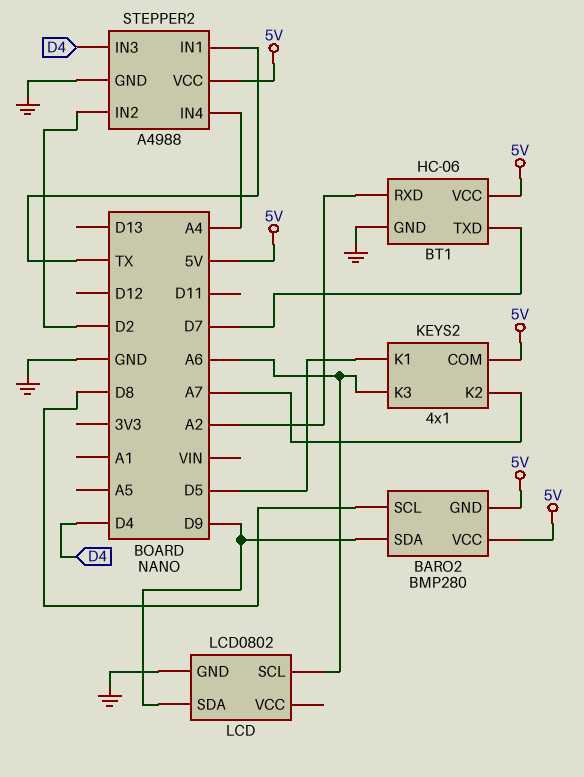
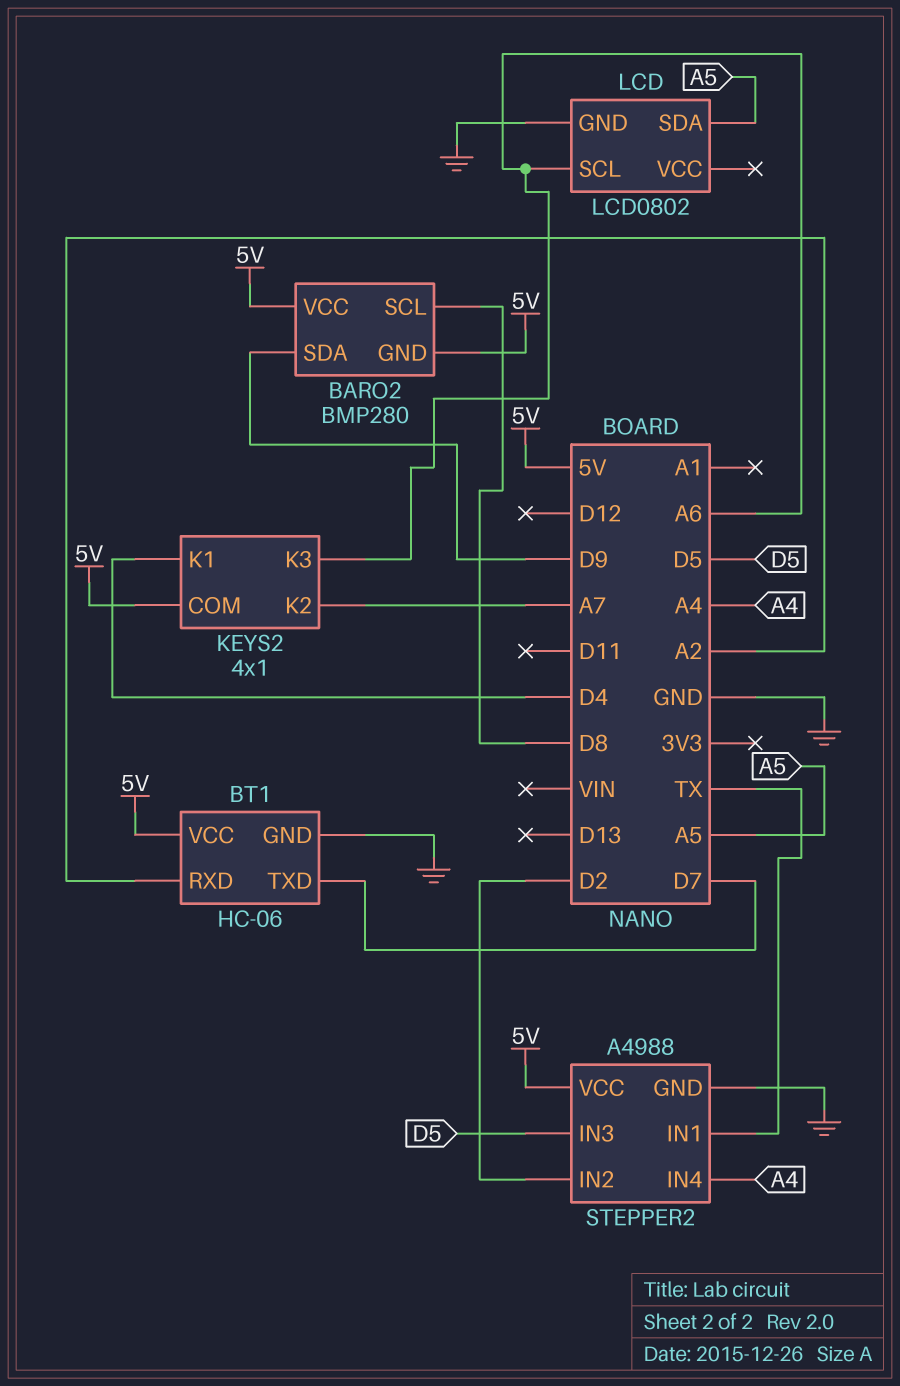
KEYS2 pin K1: D5 -> D4
LCD pin SDA: D9 -> A5
STEPPER2 pin IN3: D4 -> D5

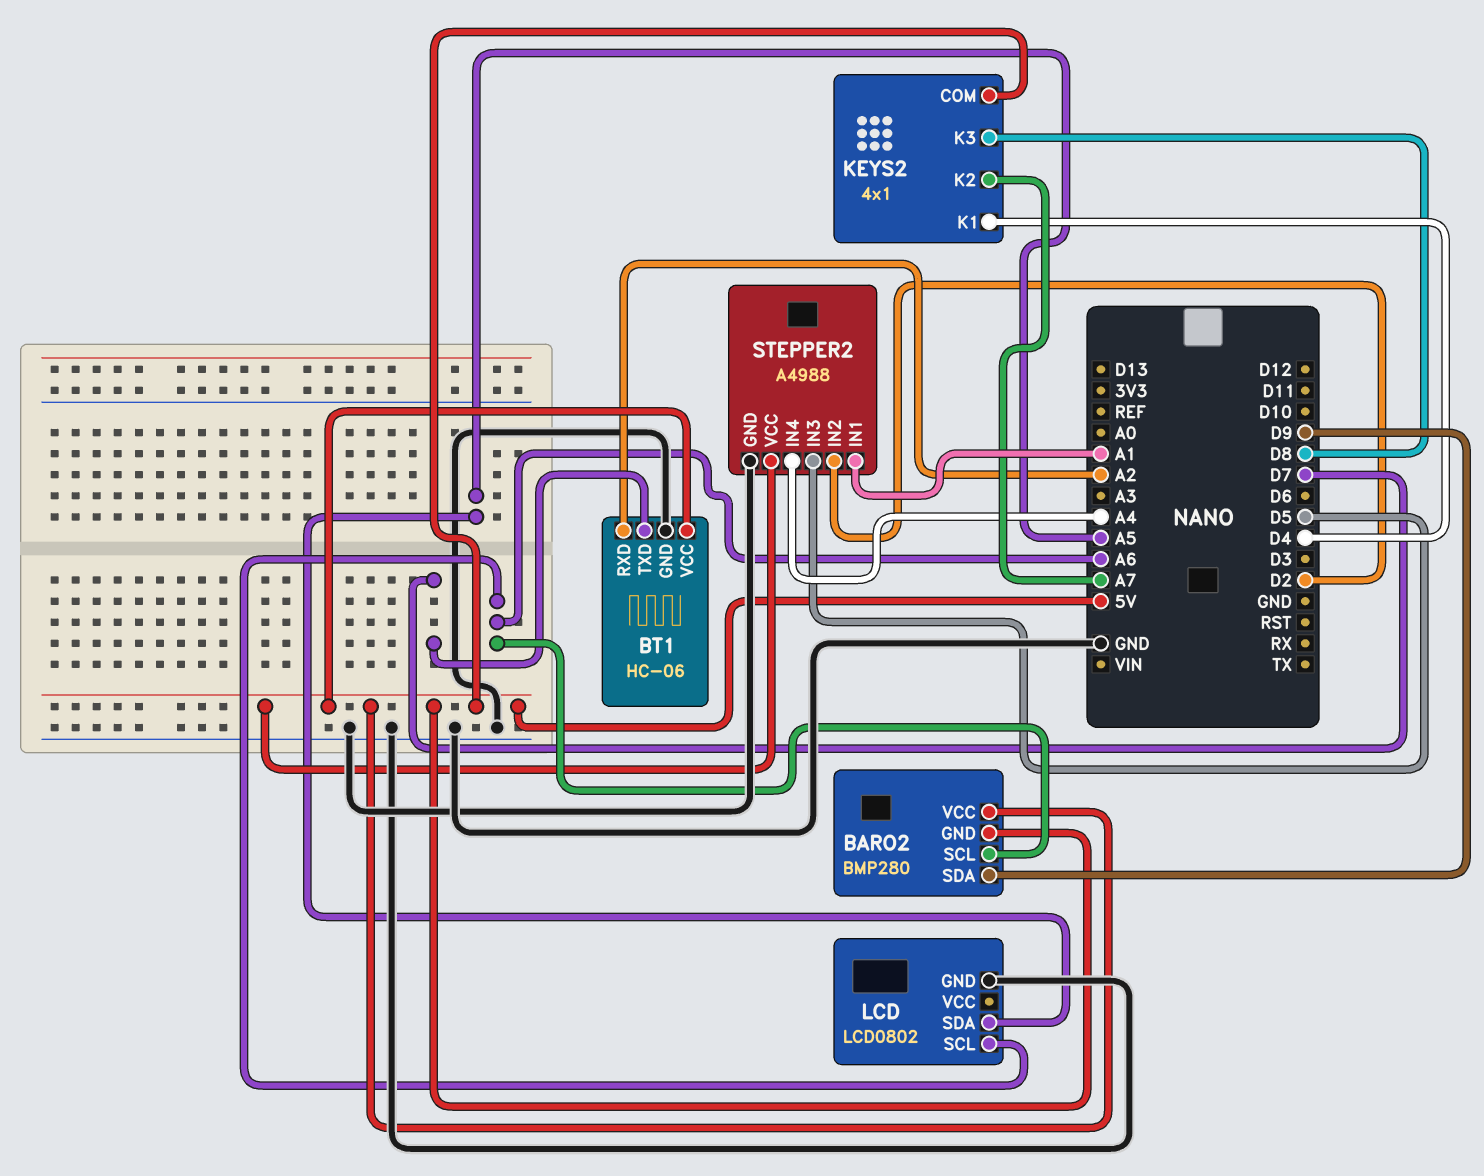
BARO2 pin SCL: D8 -> A6
KEYS2 pin K3: A6 -> D8
STEPPER2 pin IN1: TX -> A1

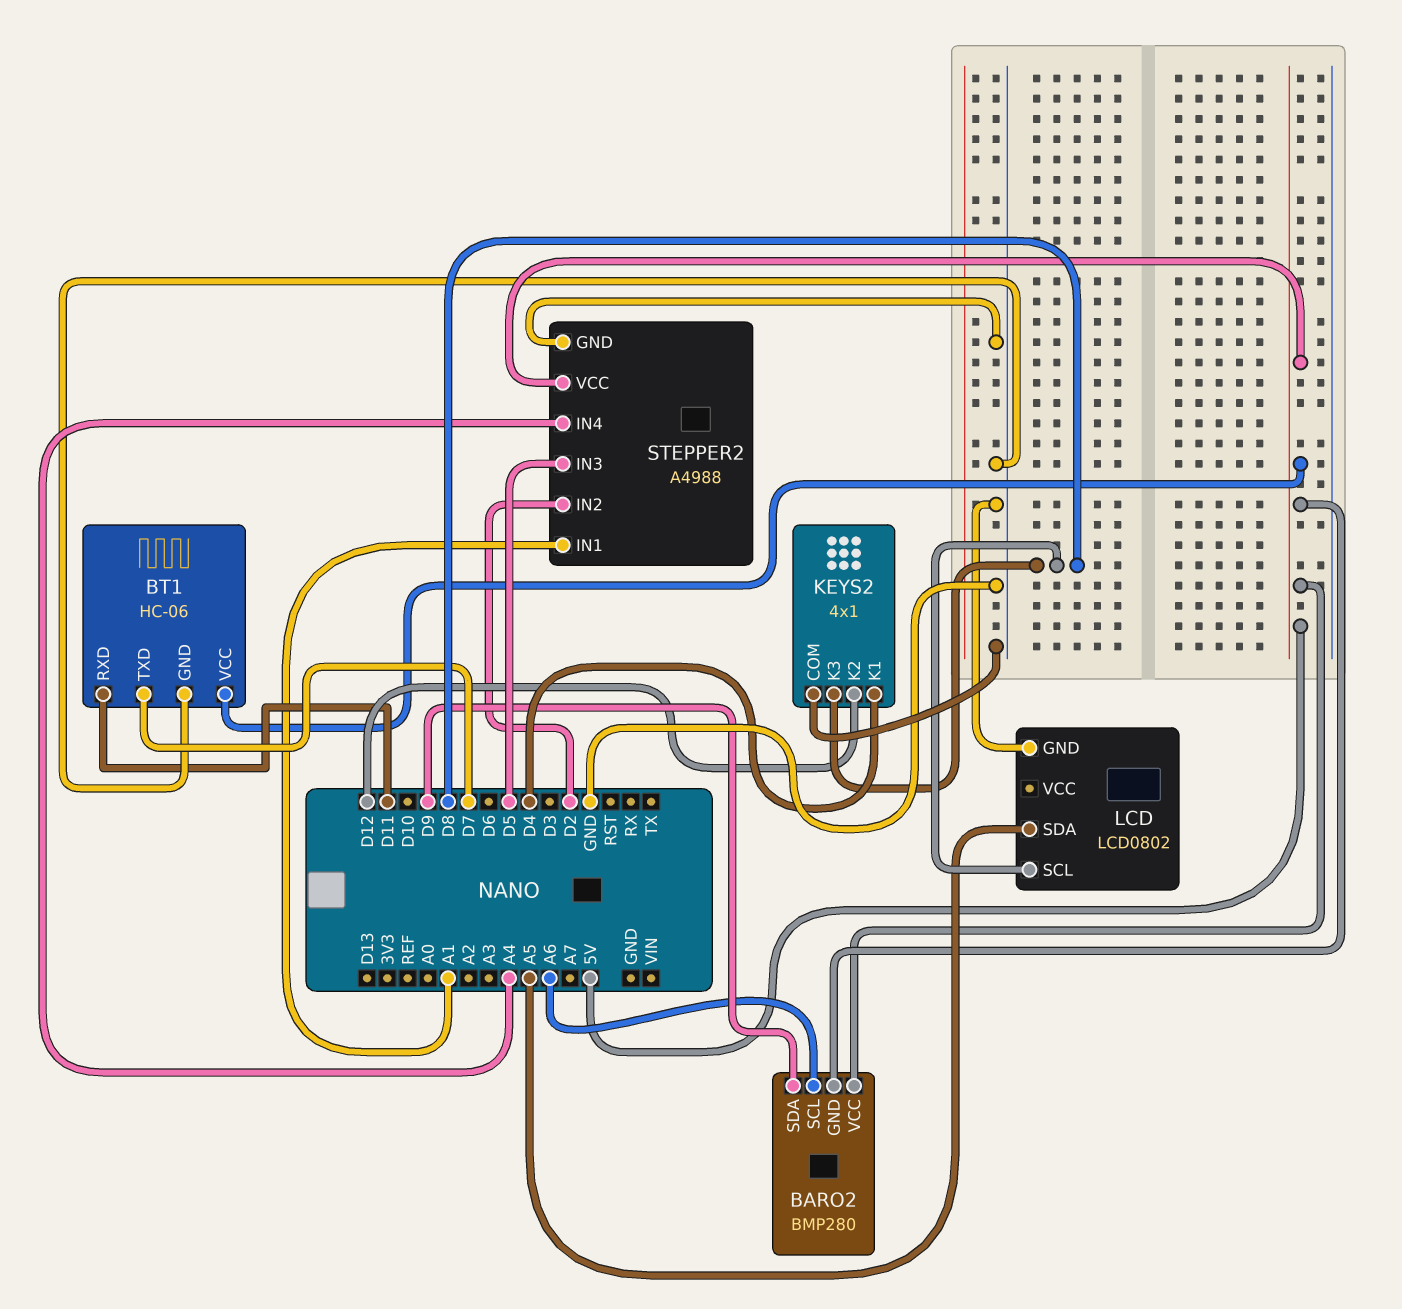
BT1 pin RXD: A2 -> D11
KEYS2 pin COM: 5V -> GND
KEYS2 pin K2: A7 -> D12
LCD pin SCL: A6 -> D8

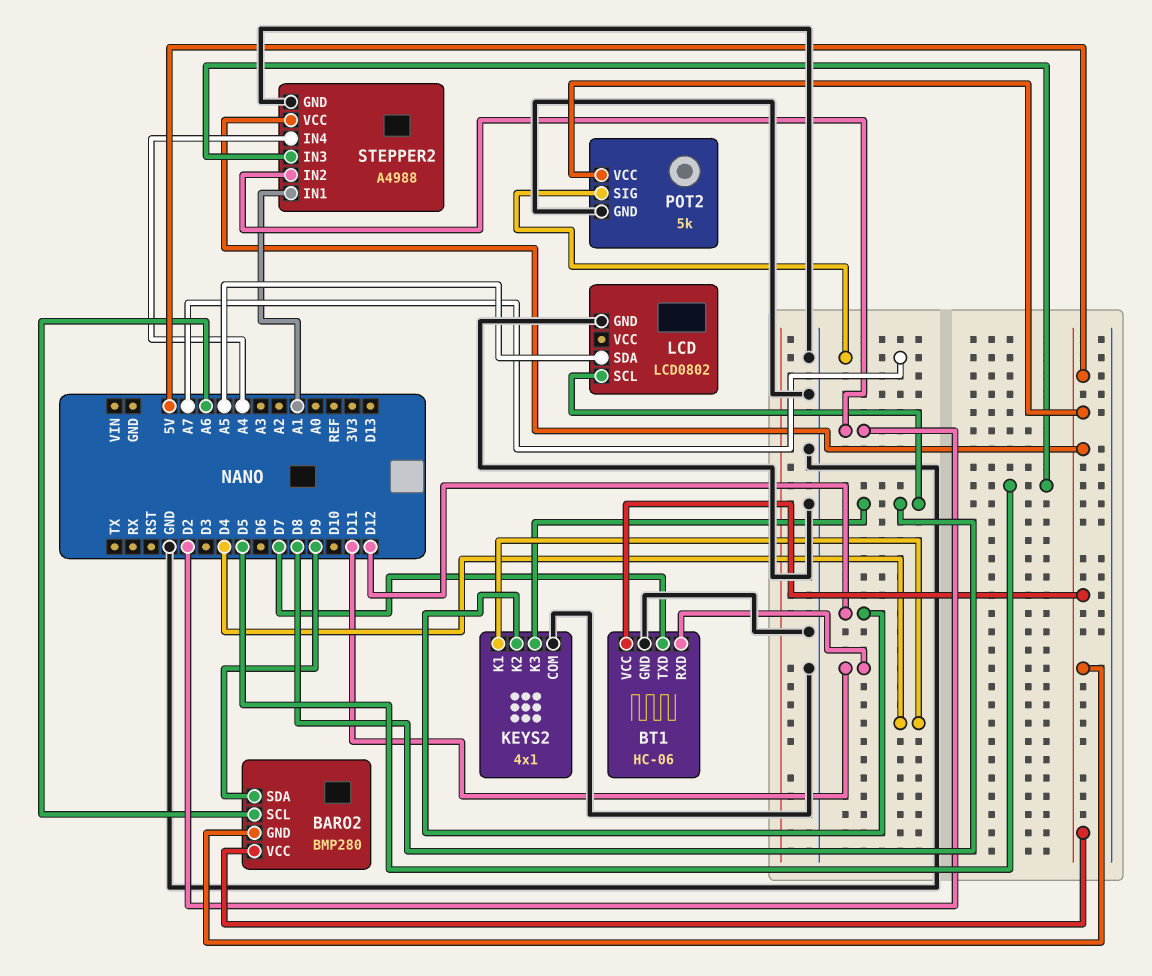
POT2: none -> 5k
POT2 pin GND: none -> GND
POT2 pin SIG: none -> A7
POT2 pin VCC: none -> 5V

